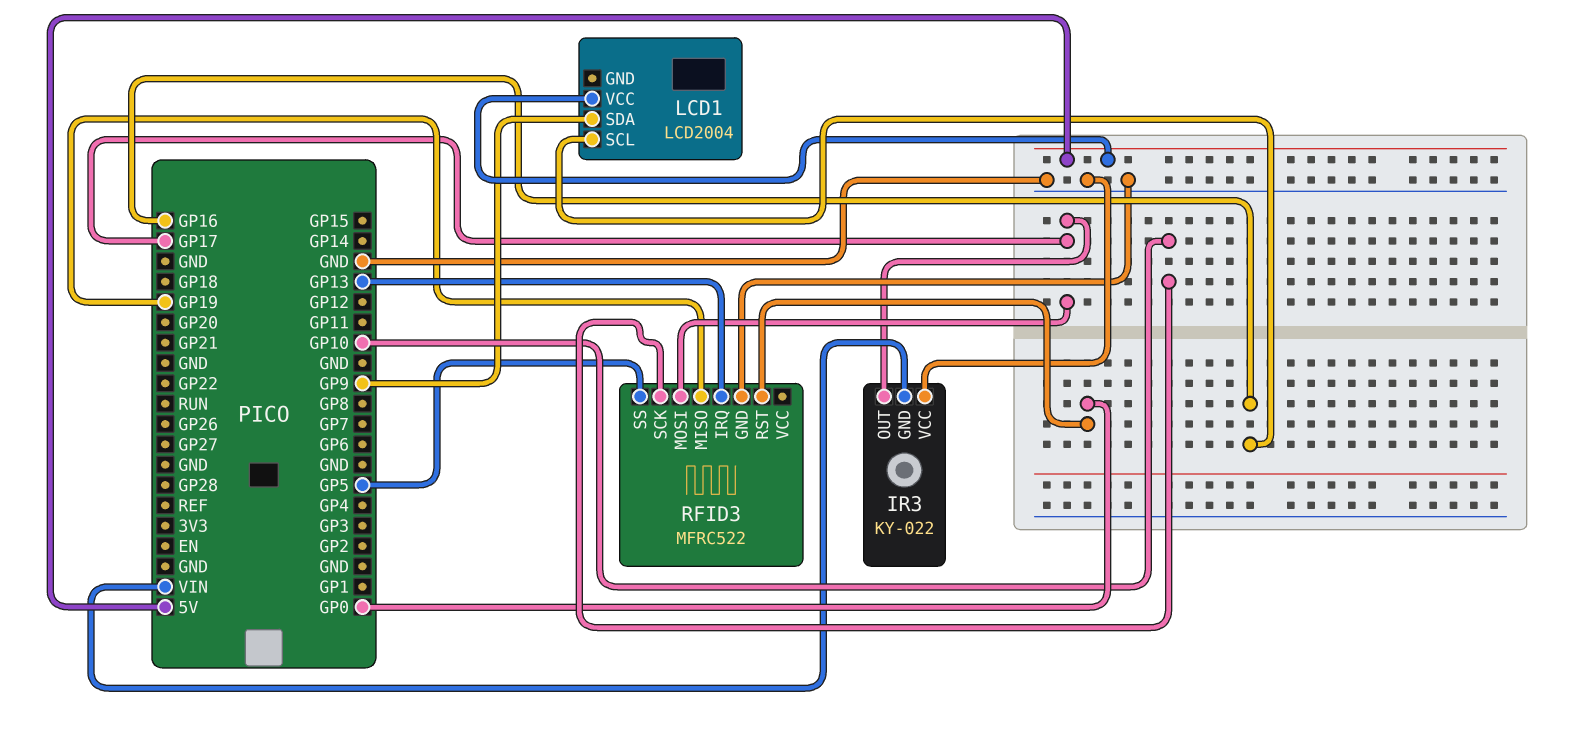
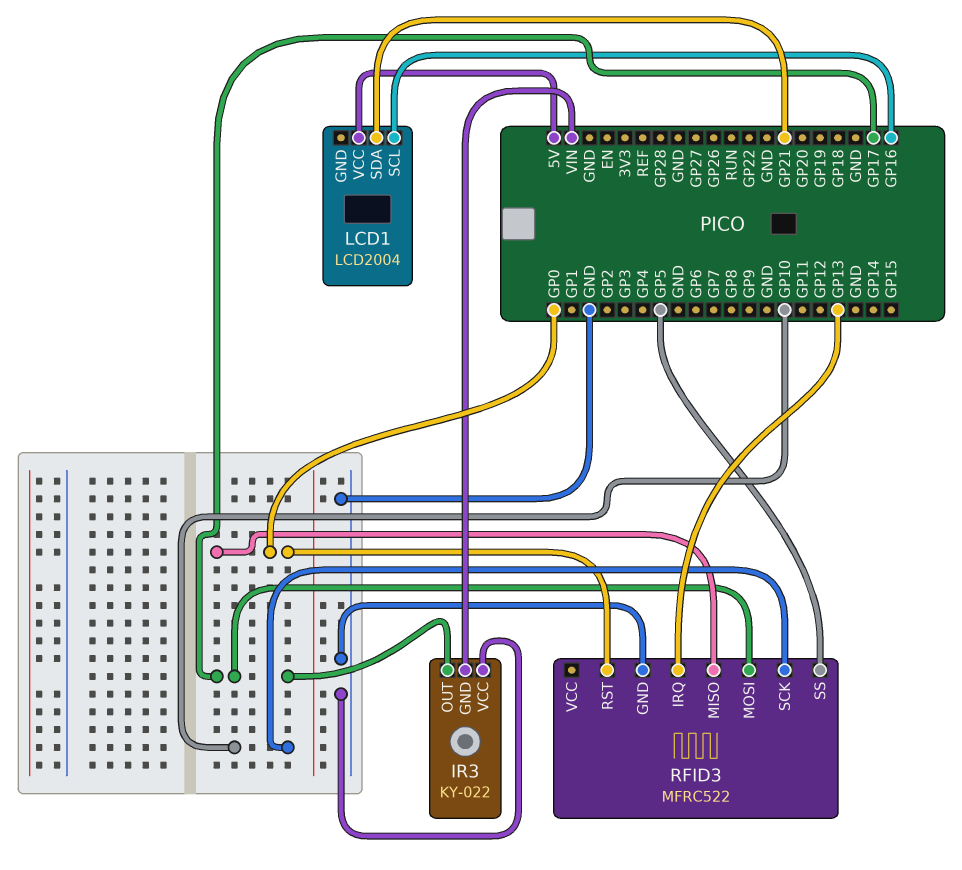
LCD1 pin SDA: GP9 -> GP21
RFID3 pin MISO: GP19 -> GP0

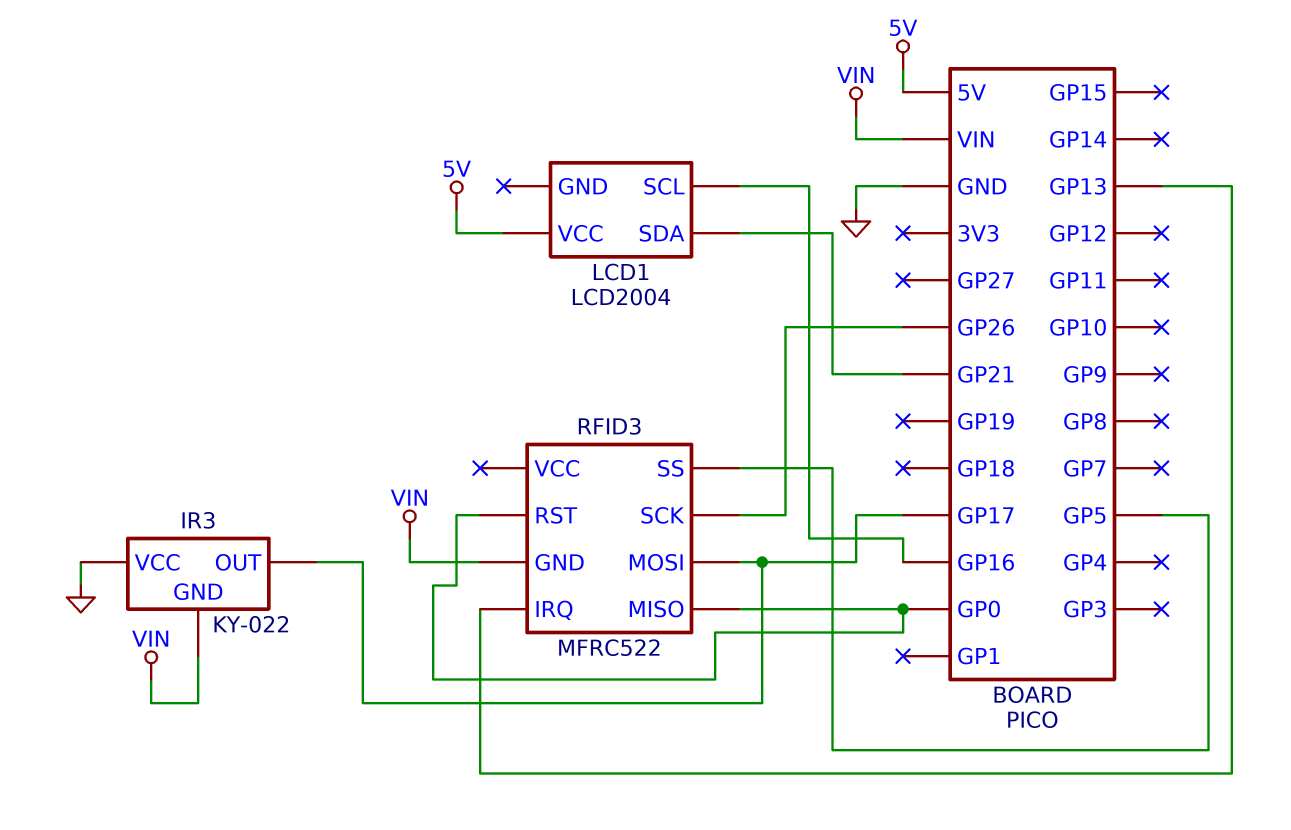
RFID3 pin GND: GND -> VIN
RFID3 pin SCK: GP10 -> GP26

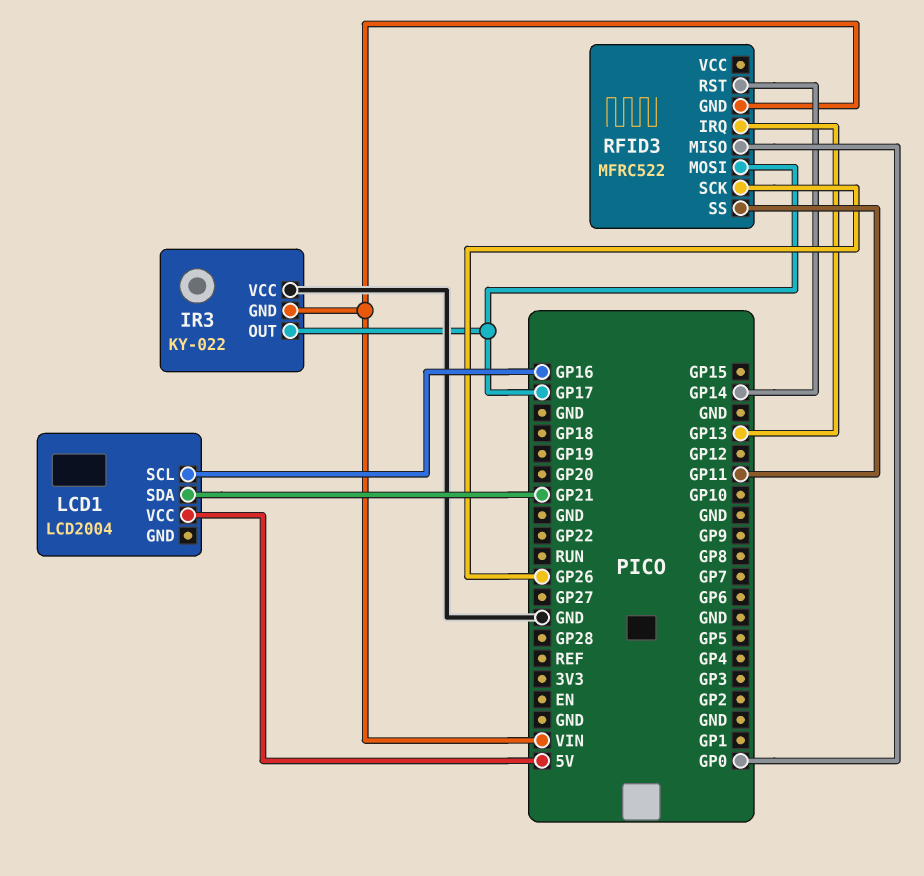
RFID3 pin RST: GP0 -> GP14
RFID3 pin SS: GP5 -> GP11

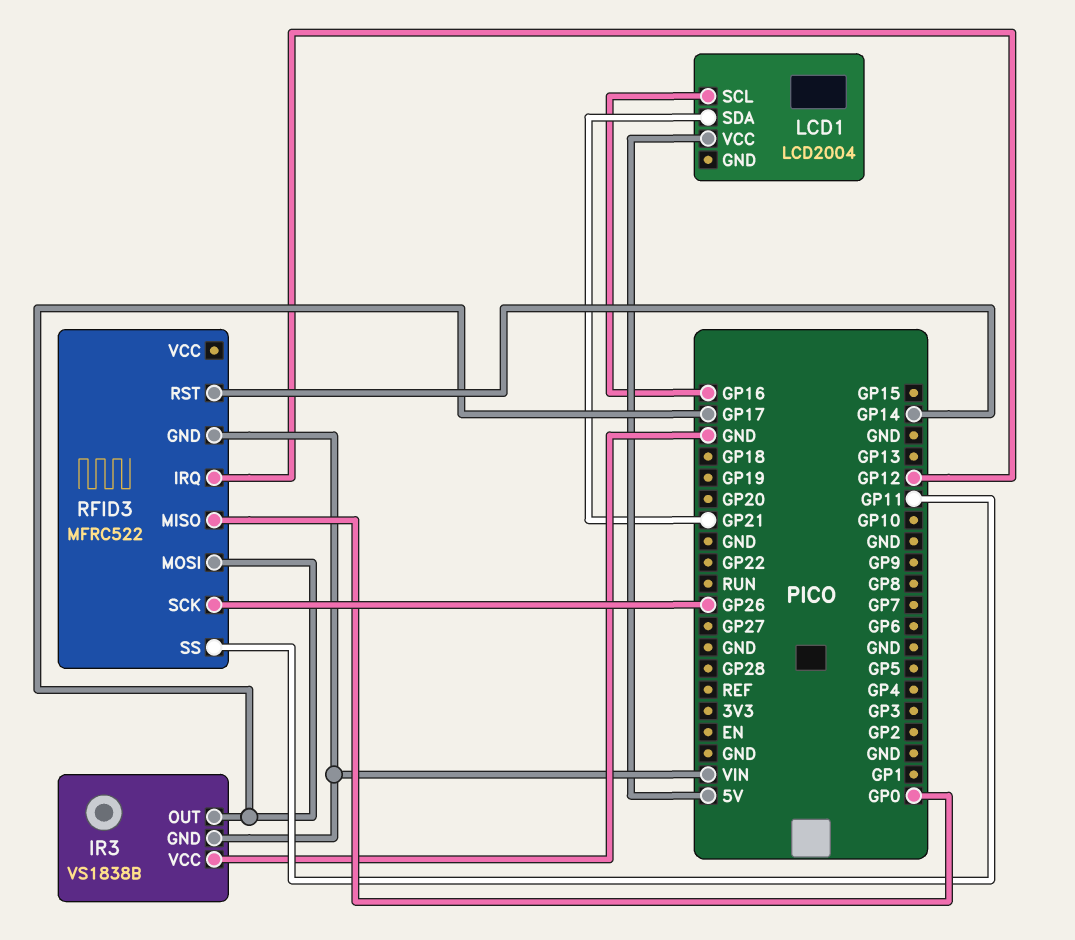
IR3: KY-022 -> VS1838B
RFID3 pin IRQ: GP13 -> GP12

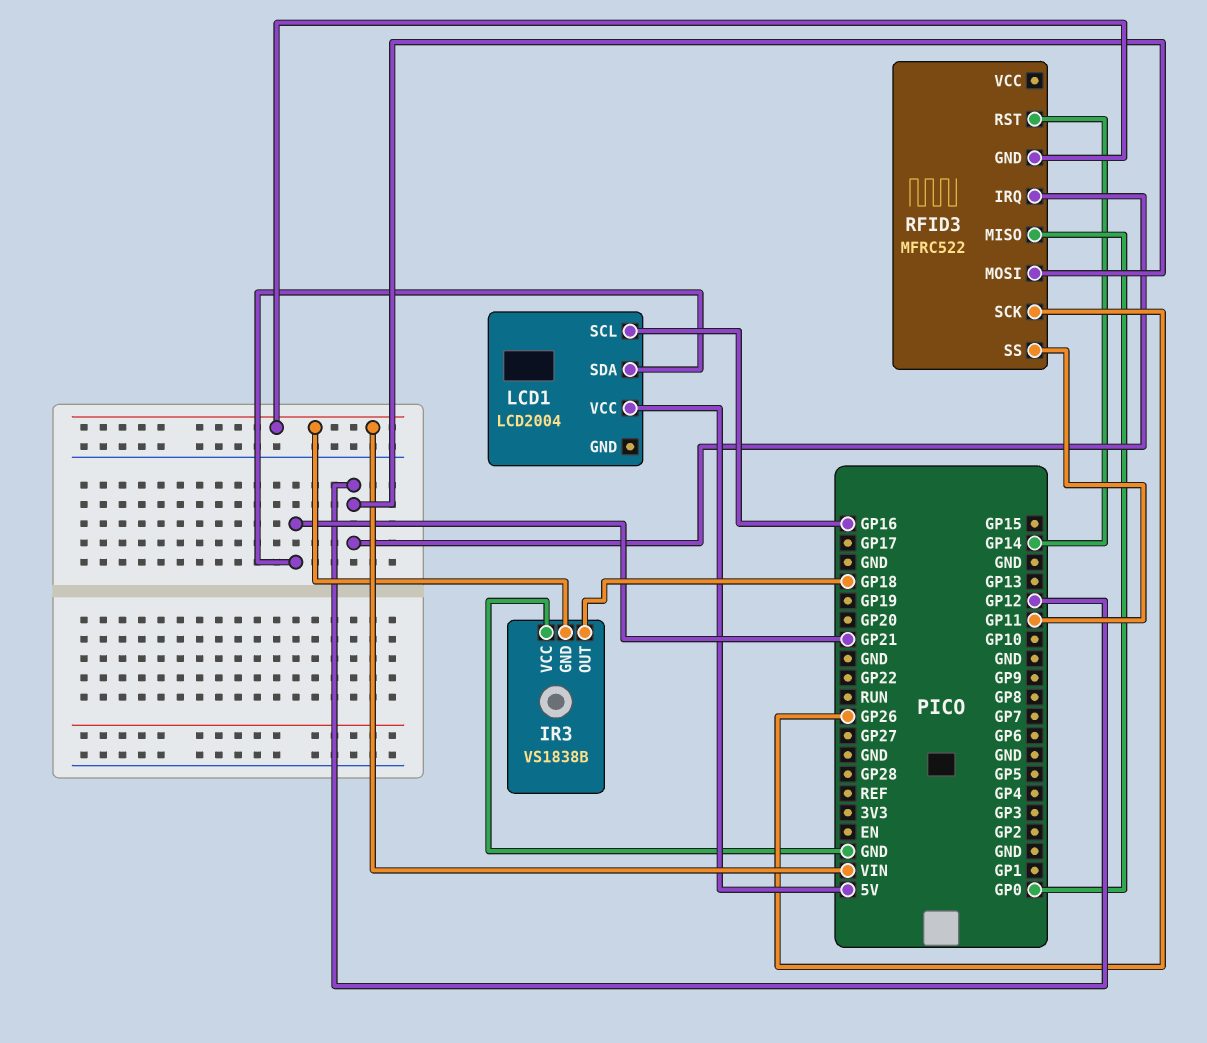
IR3 pin OUT: GP17 -> GP18
RFID3 pin MOSI: GP17 -> GP12

